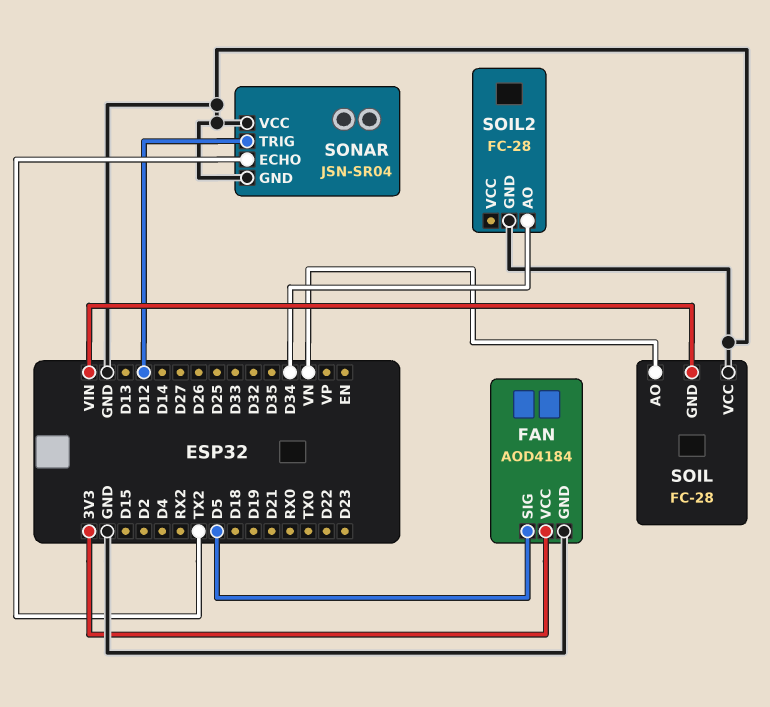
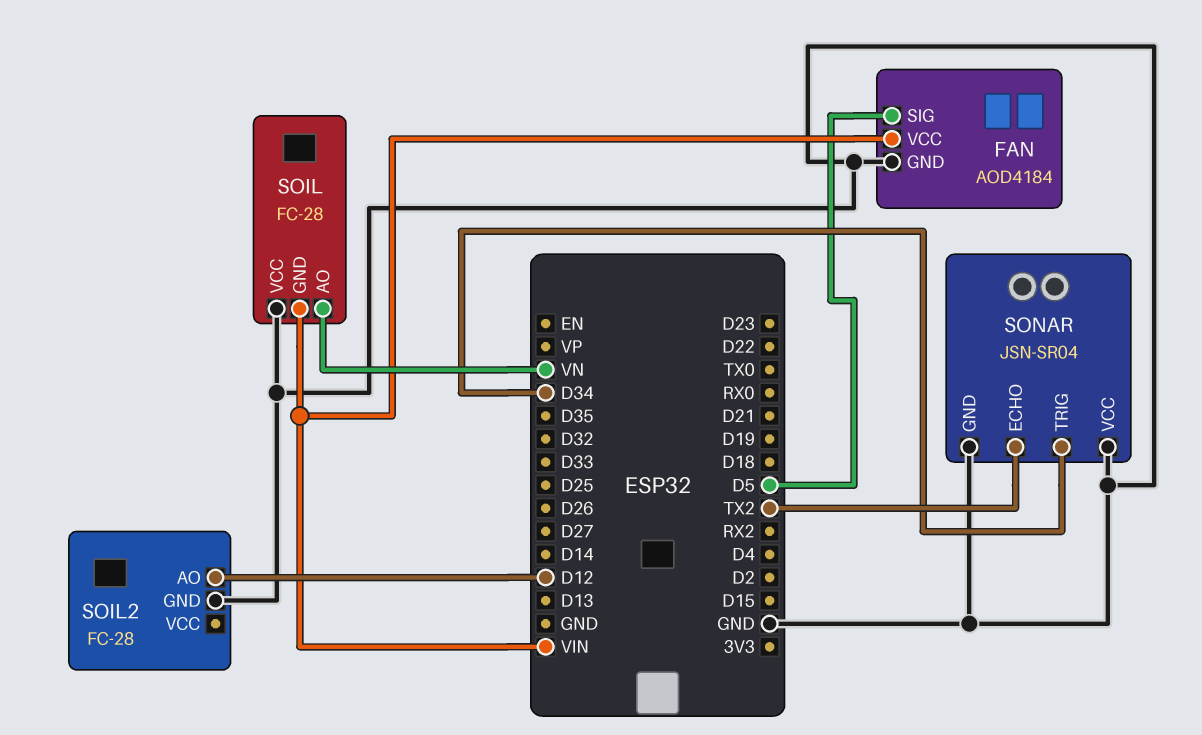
FAN pin VCC: 3V3 -> VIN
SOIL2 pin AO: D34 -> D12
SONAR pin TRIG: D12 -> D34

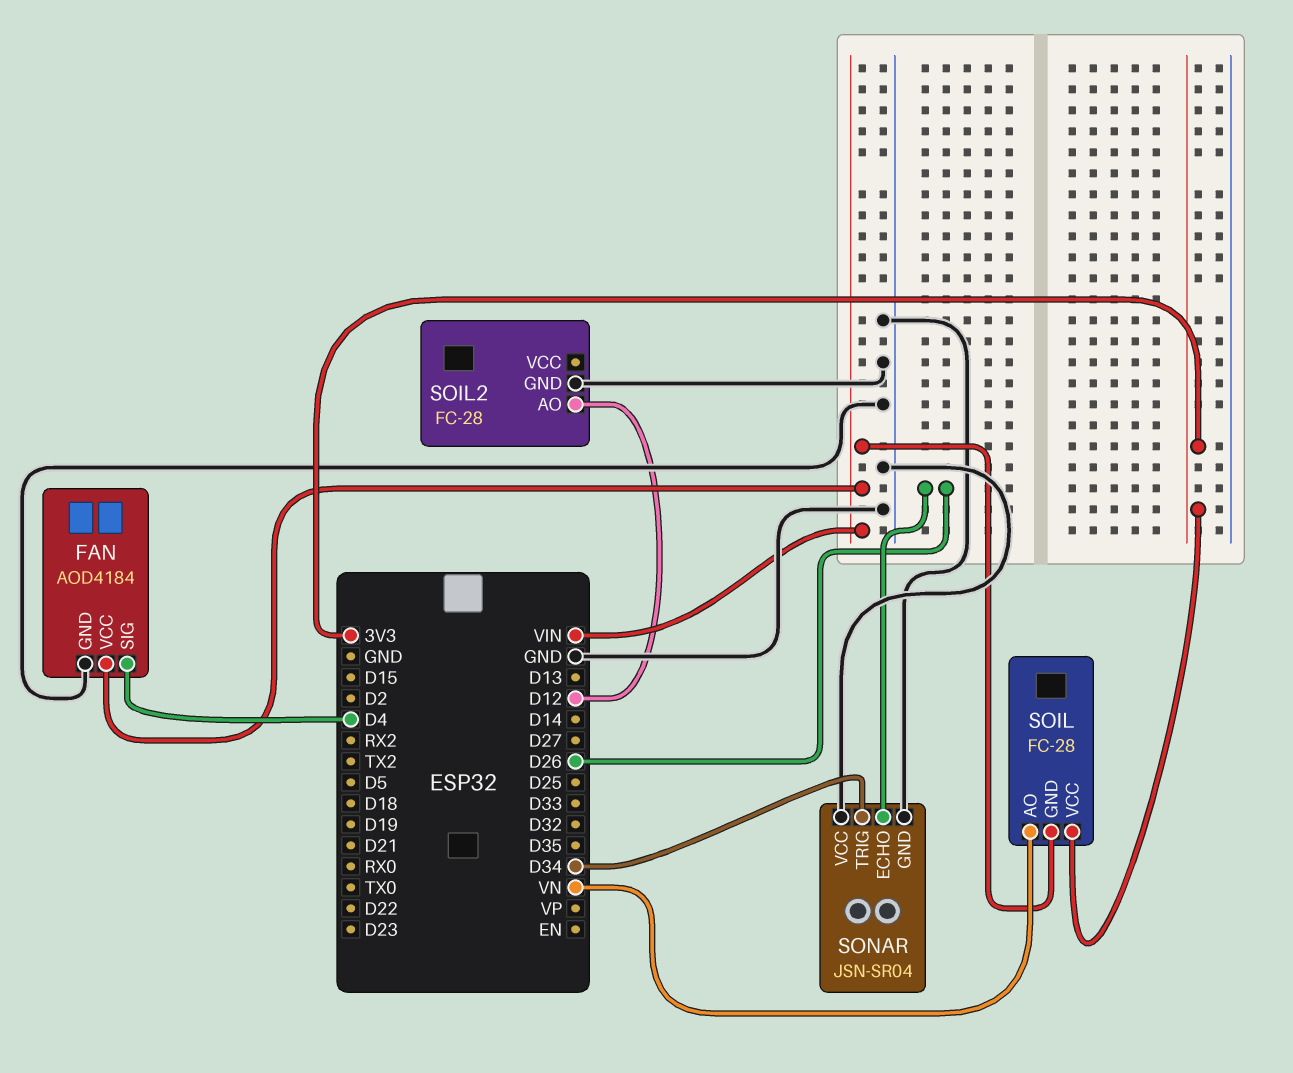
FAN pin SIG: D5 -> D4
SOIL pin VCC: GND -> 3V3
SONAR pin ECHO: TX2 -> D26

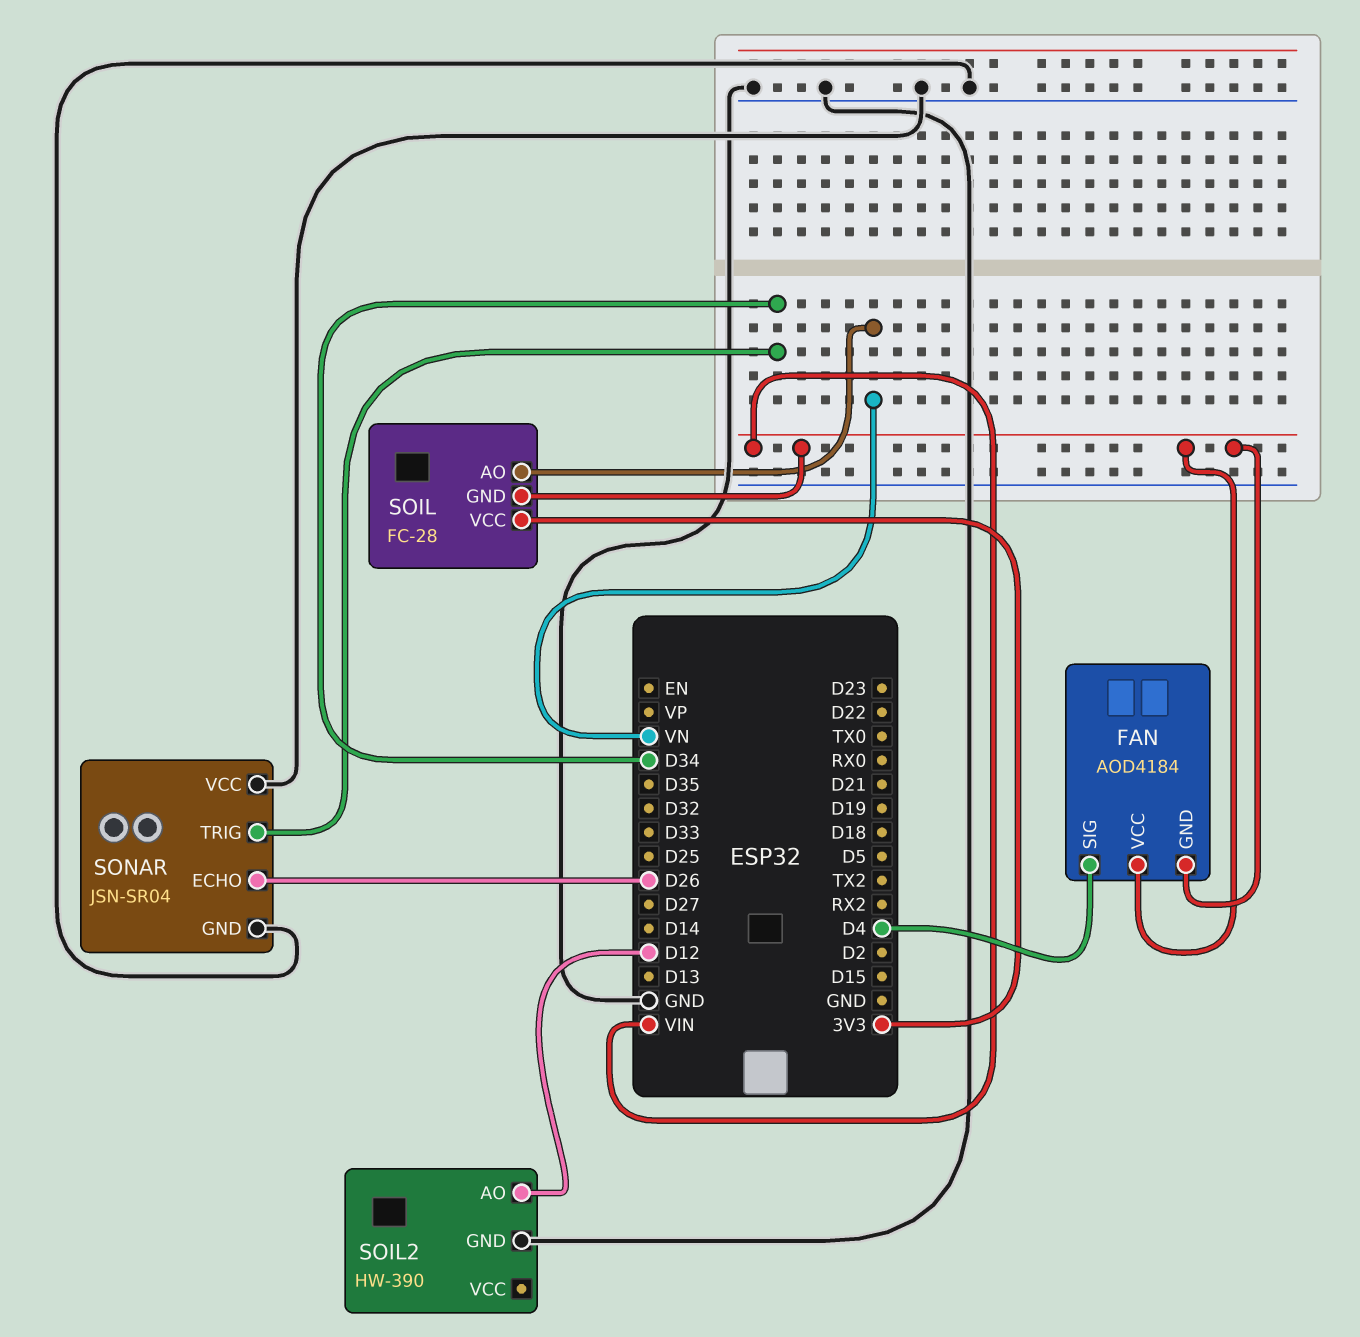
FAN pin GND: GND -> VIN
SOIL2: FC-28 -> HW-390

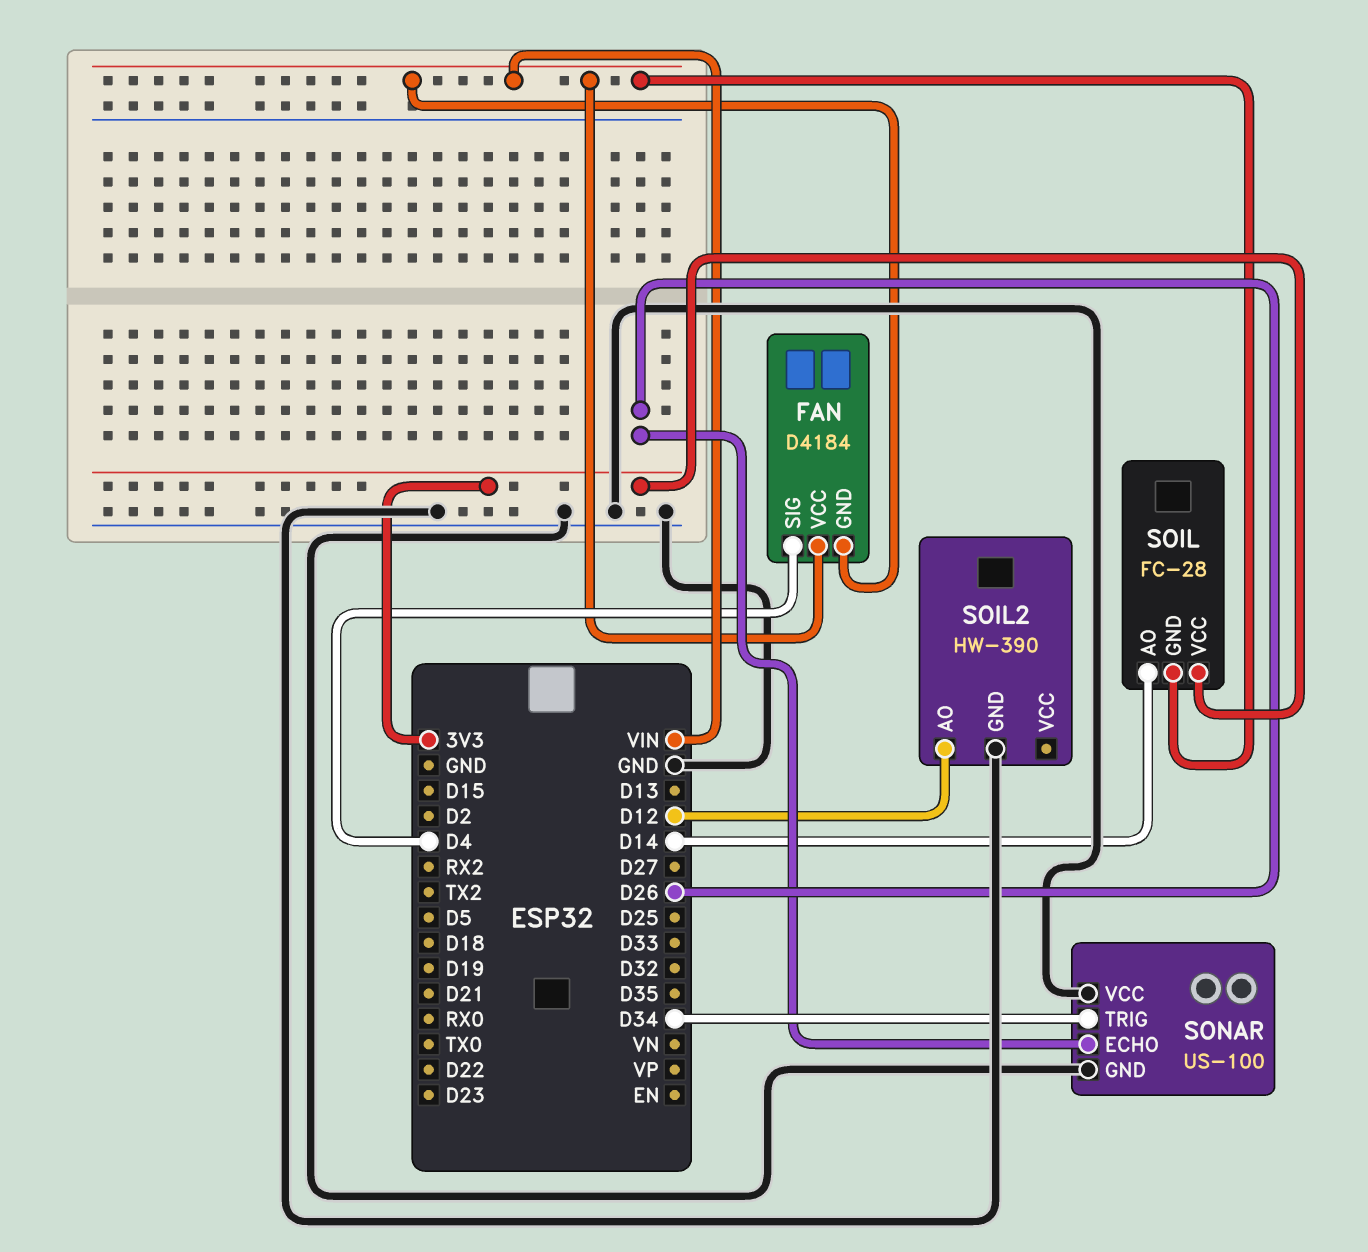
FAN: AOD4184 -> D4184
SOIL pin AO: VN -> D14
SONAR: JSN-SR04 -> US-100

